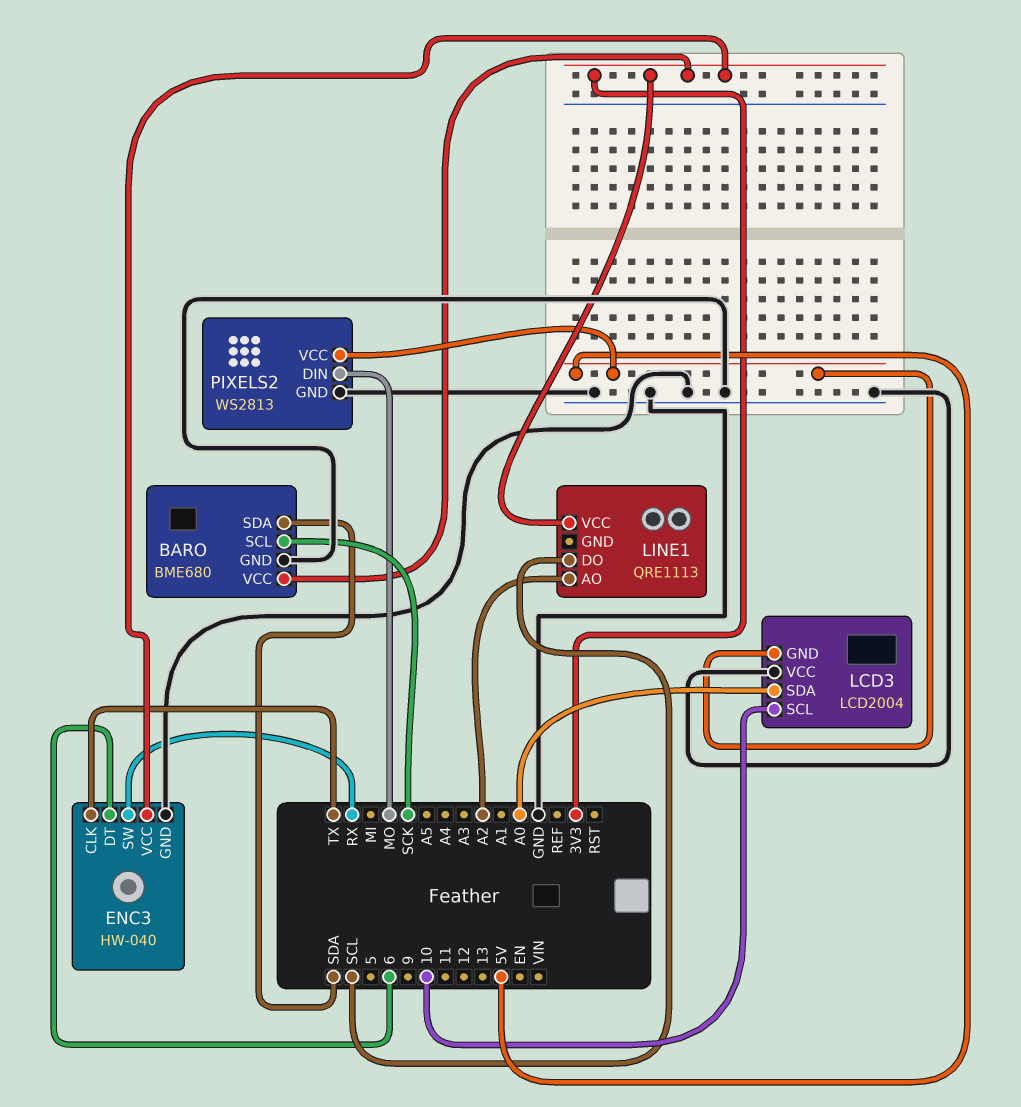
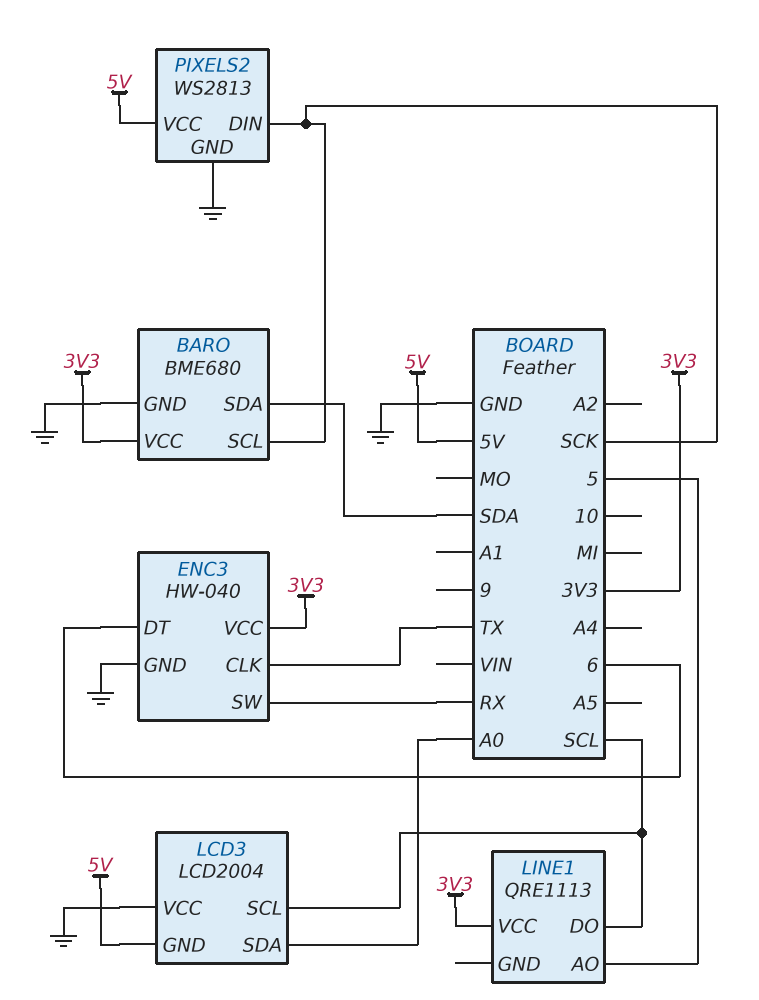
LCD3 pin SCL: 10 -> SCL
LINE1 pin AO: A2 -> 5
PIXELS2 pin DIN: MO -> SCK

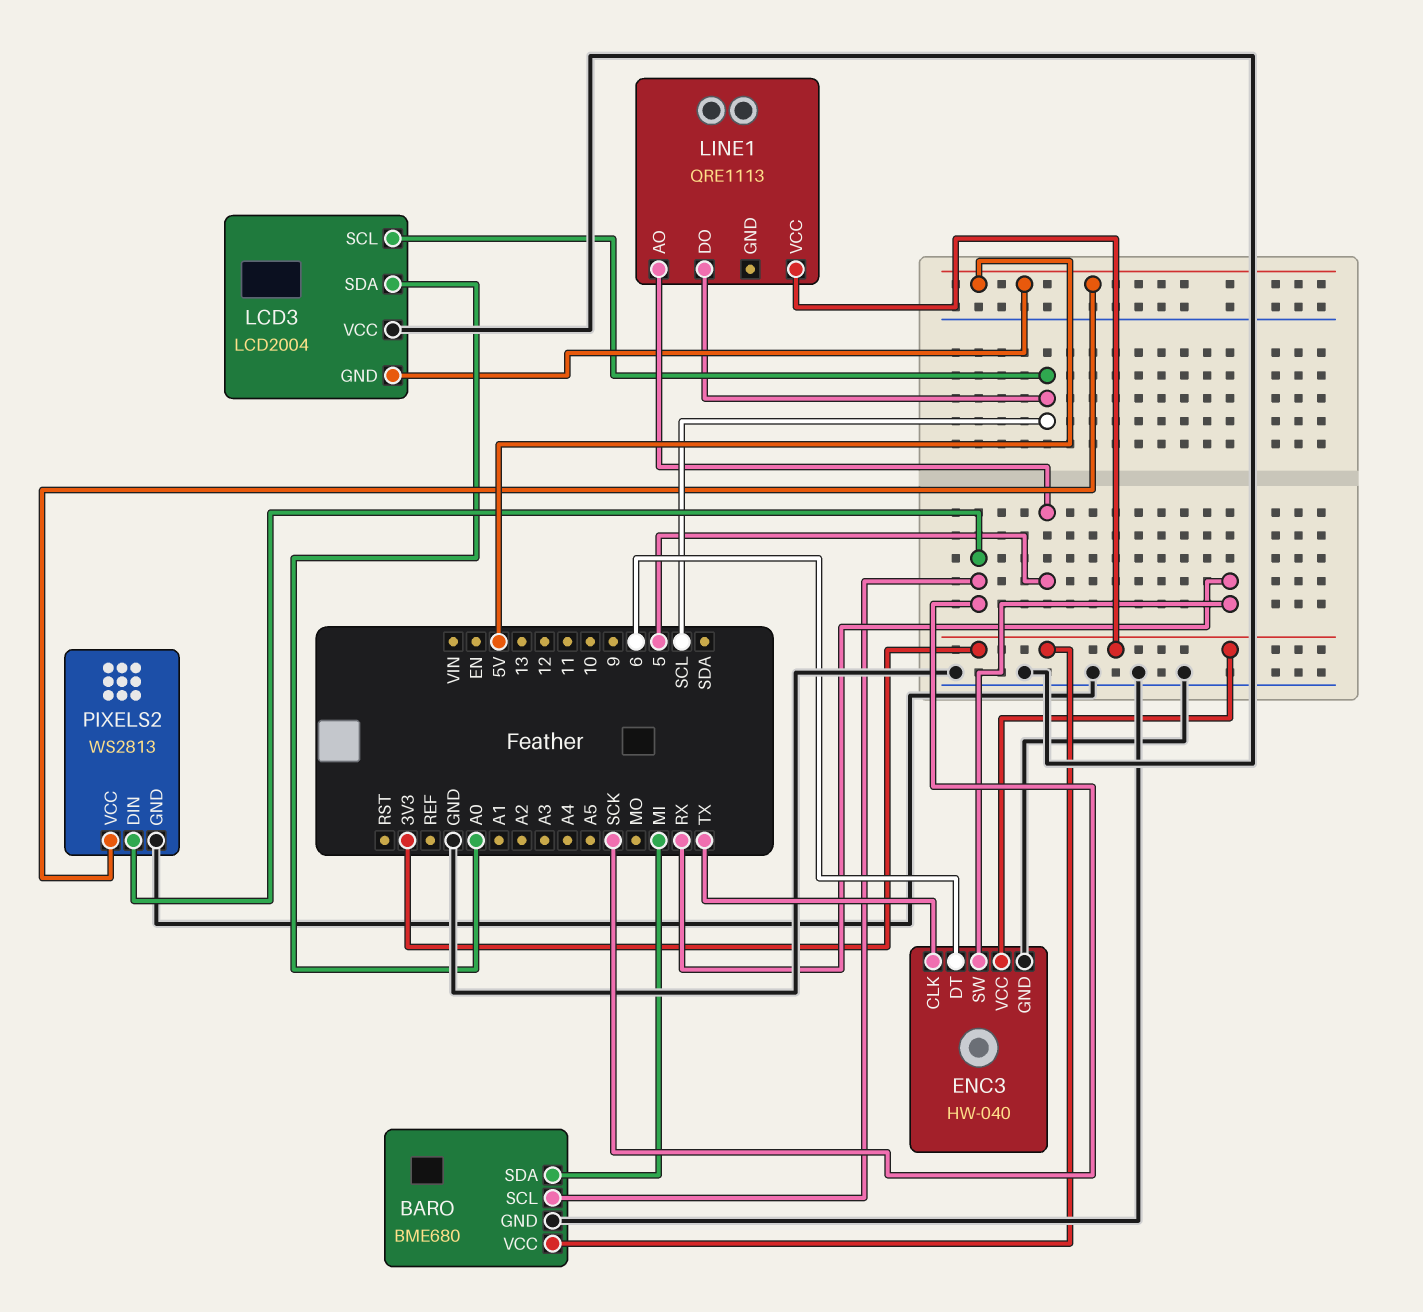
BARO pin SDA: SDA -> MI

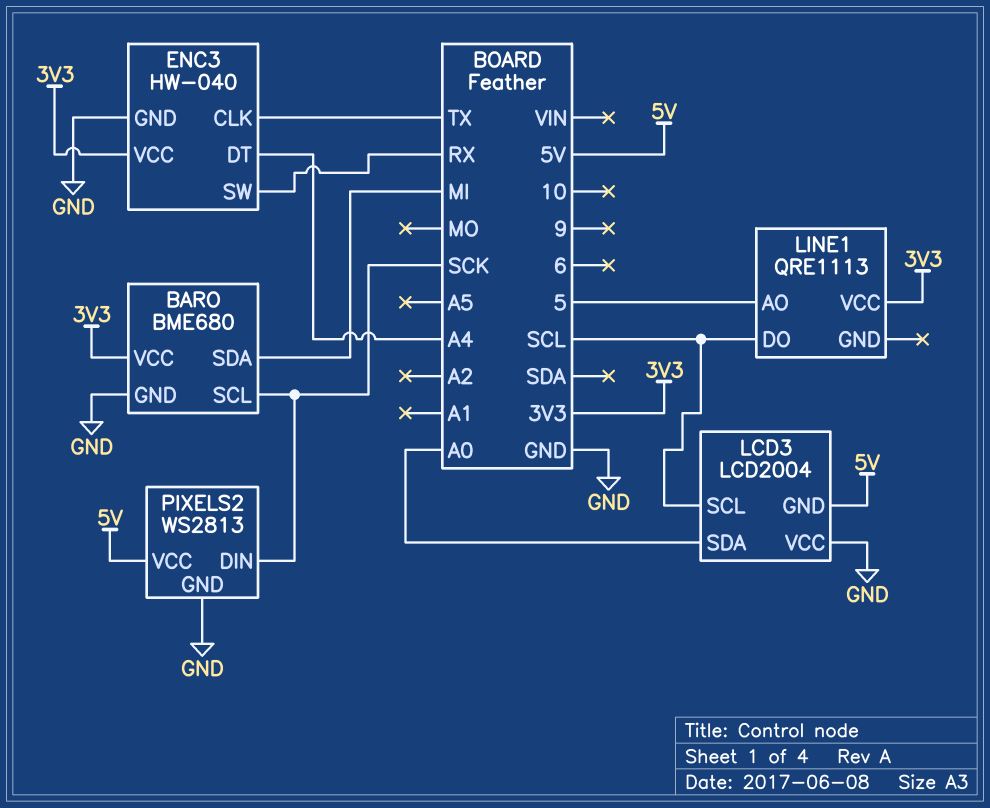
ENC3 pin DT: 6 -> A4

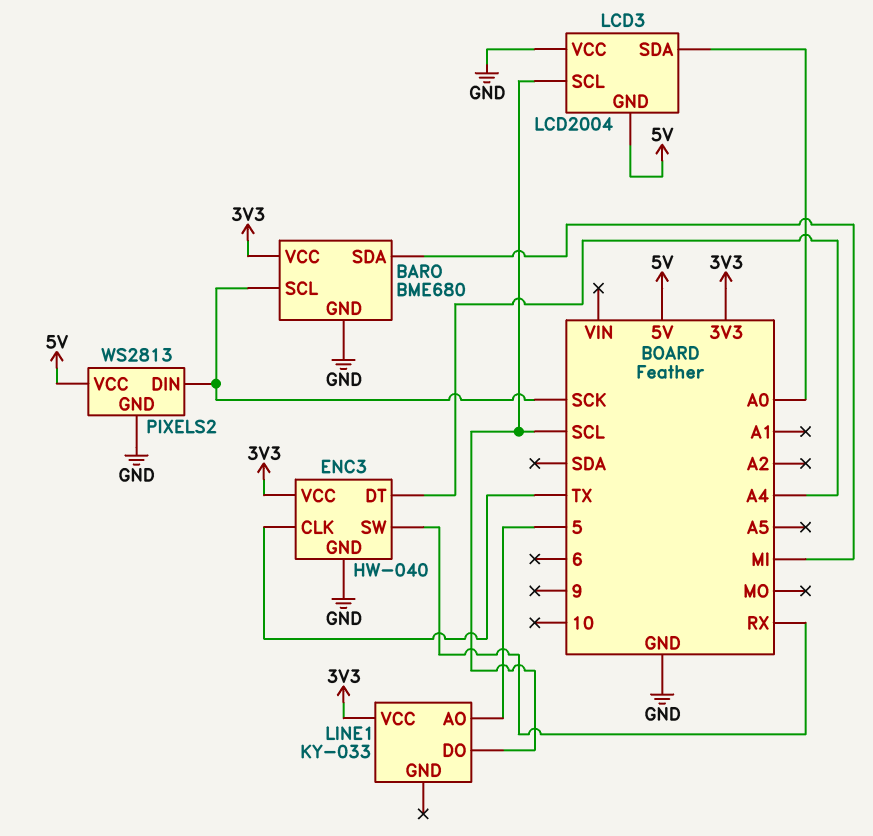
LINE1: QRE1113 -> KY-033

